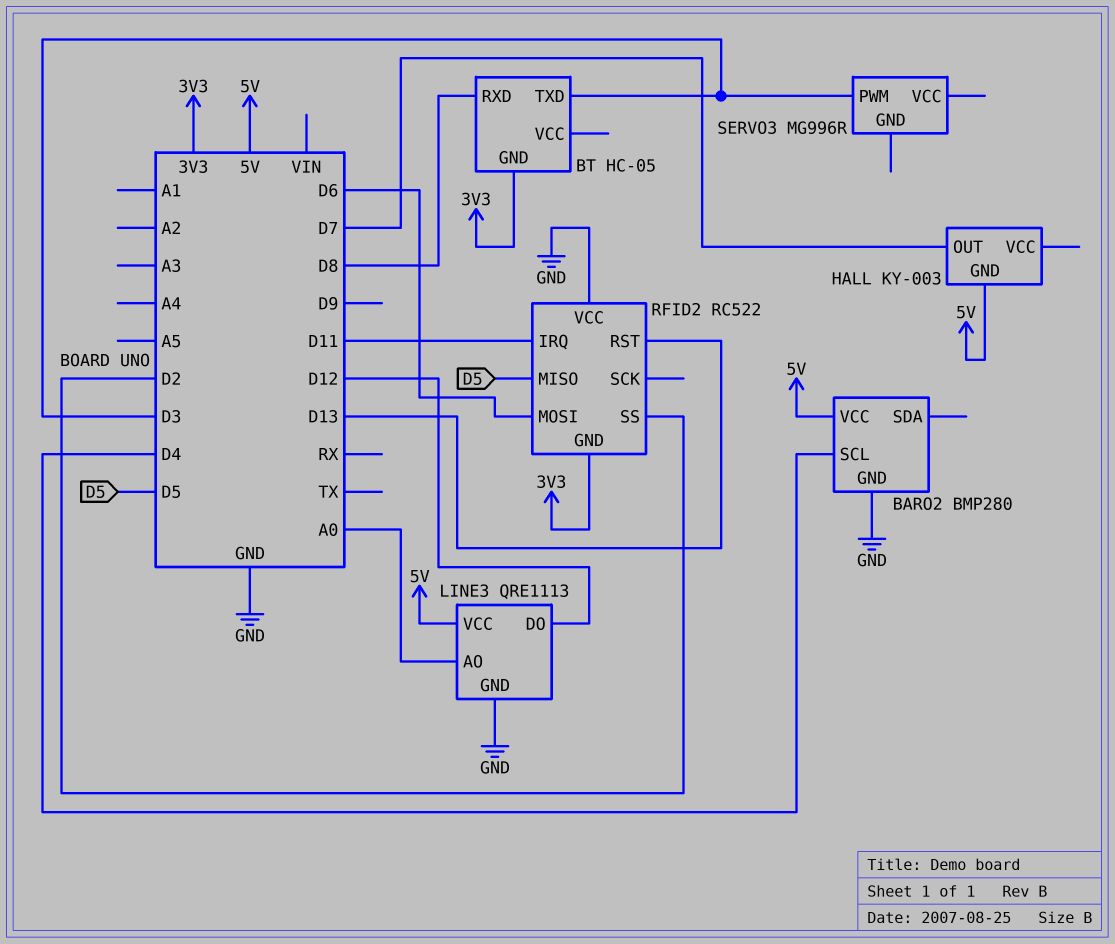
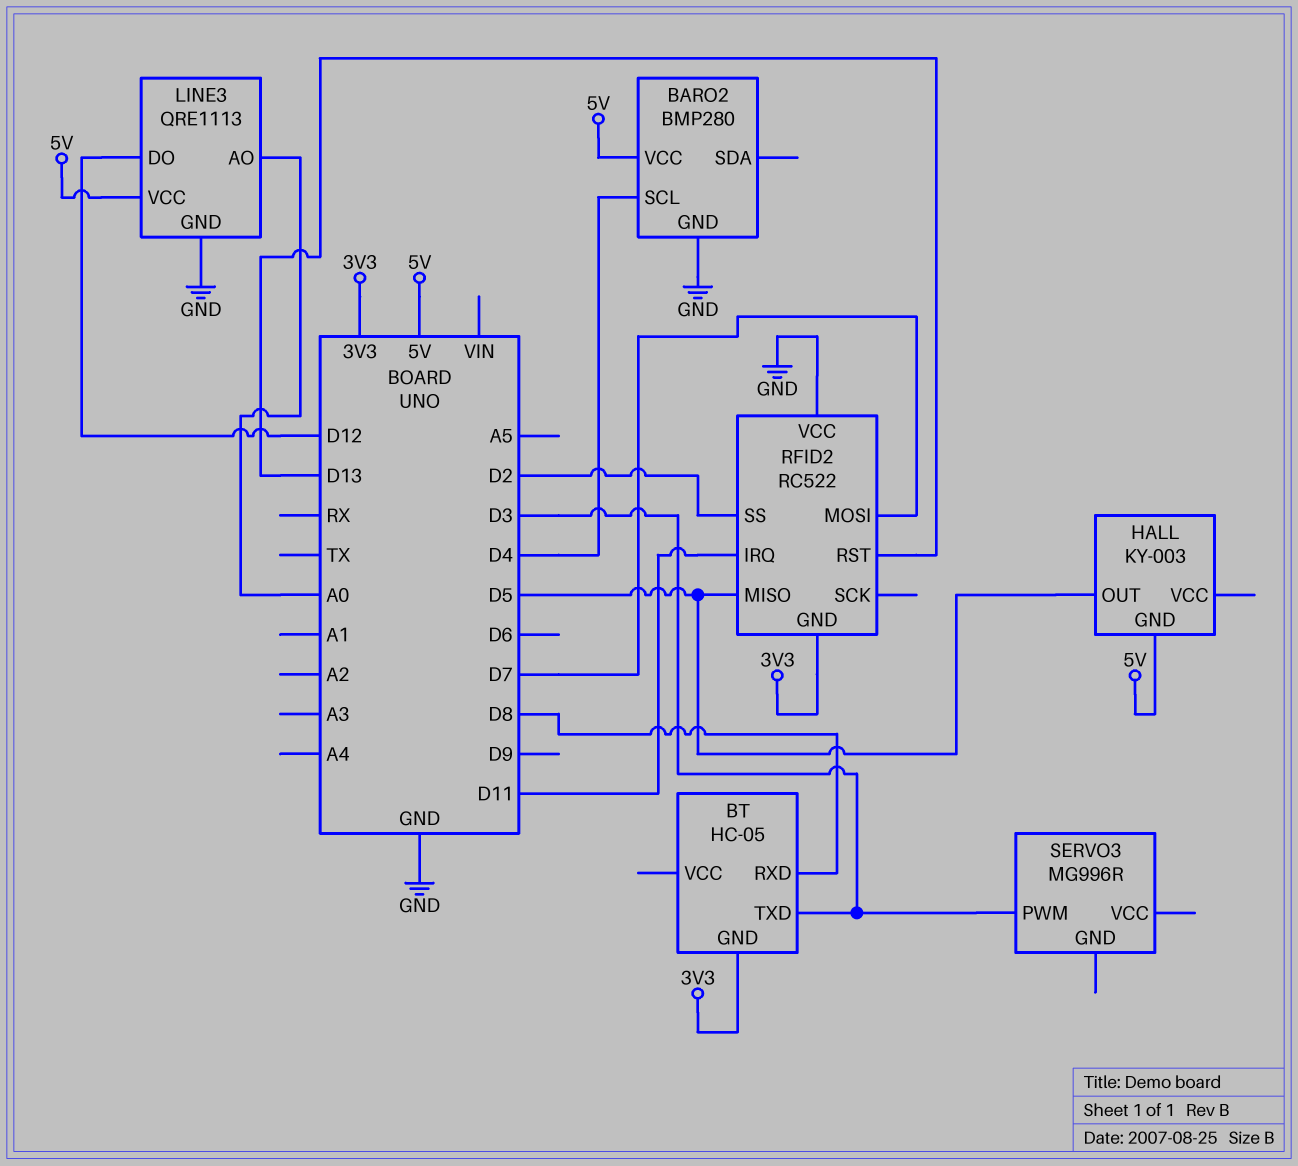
HALL pin OUT: D7 -> D5
RFID2 pin MOSI: D6 -> D7

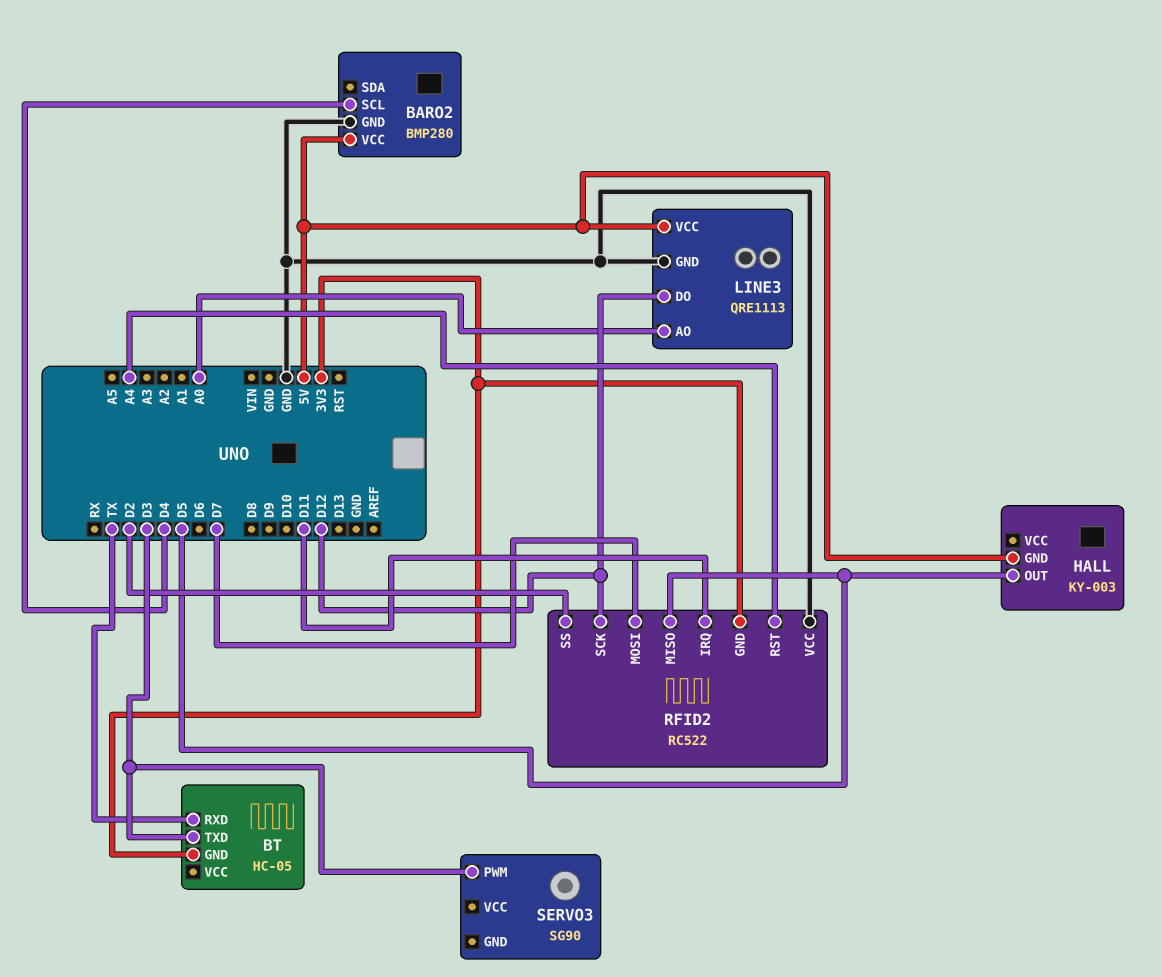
BT pin RXD: D8 -> TX
RFID2 pin RST: D13 -> A4
RFID2 pin SCK: none -> D12
SERVO3: MG996R -> SG90

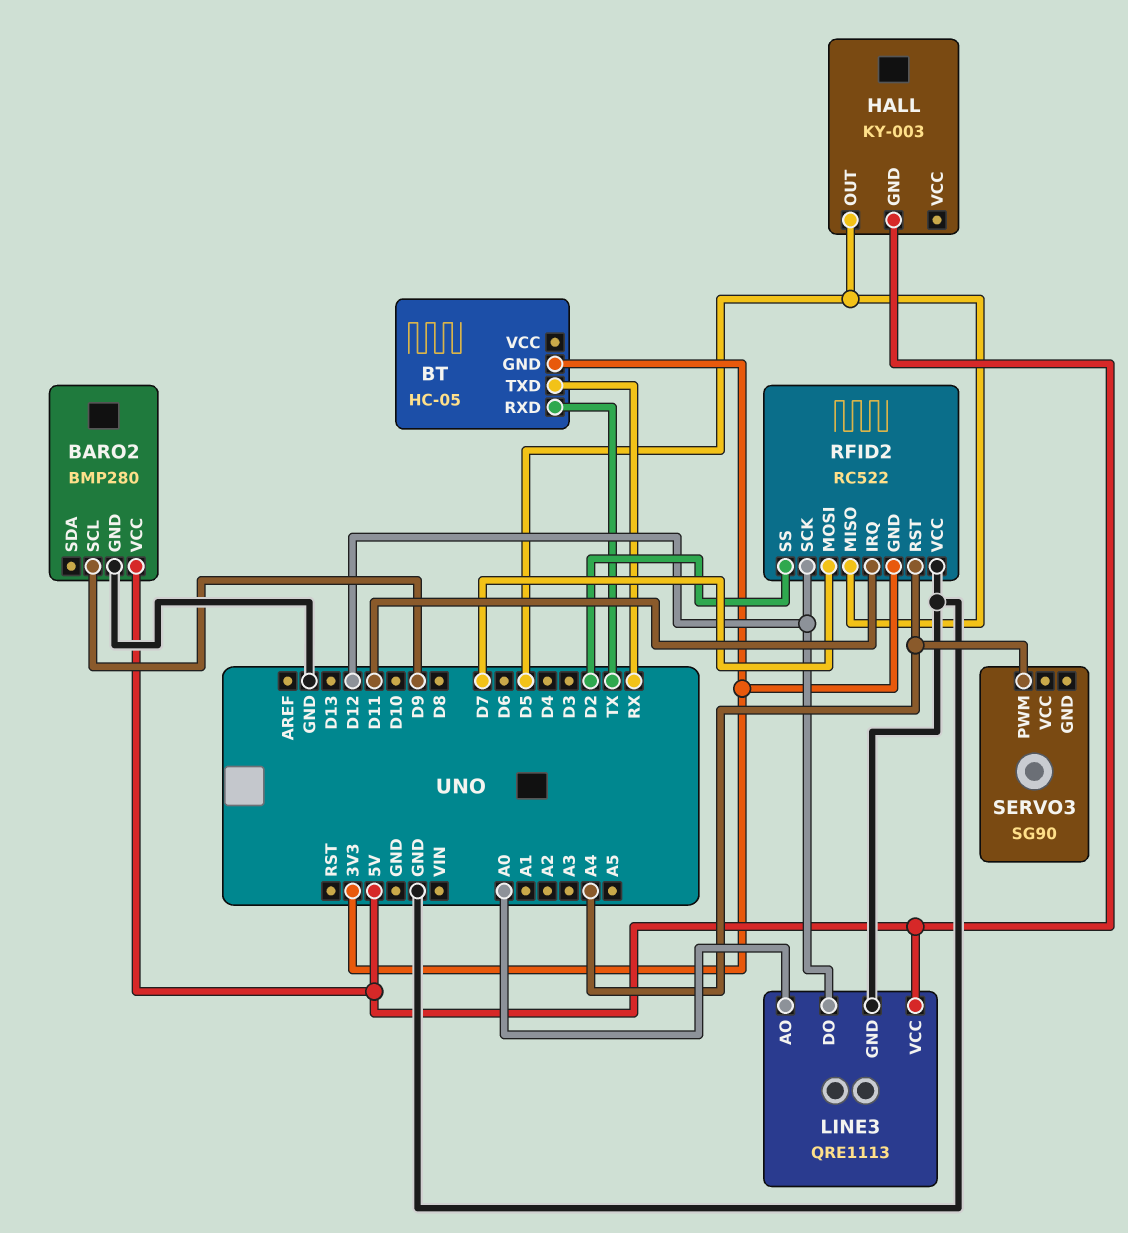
BARO2 pin SCL: D4 -> D9
BT pin TXD: D3 -> RX
SERVO3 pin PWM: D3 -> A4

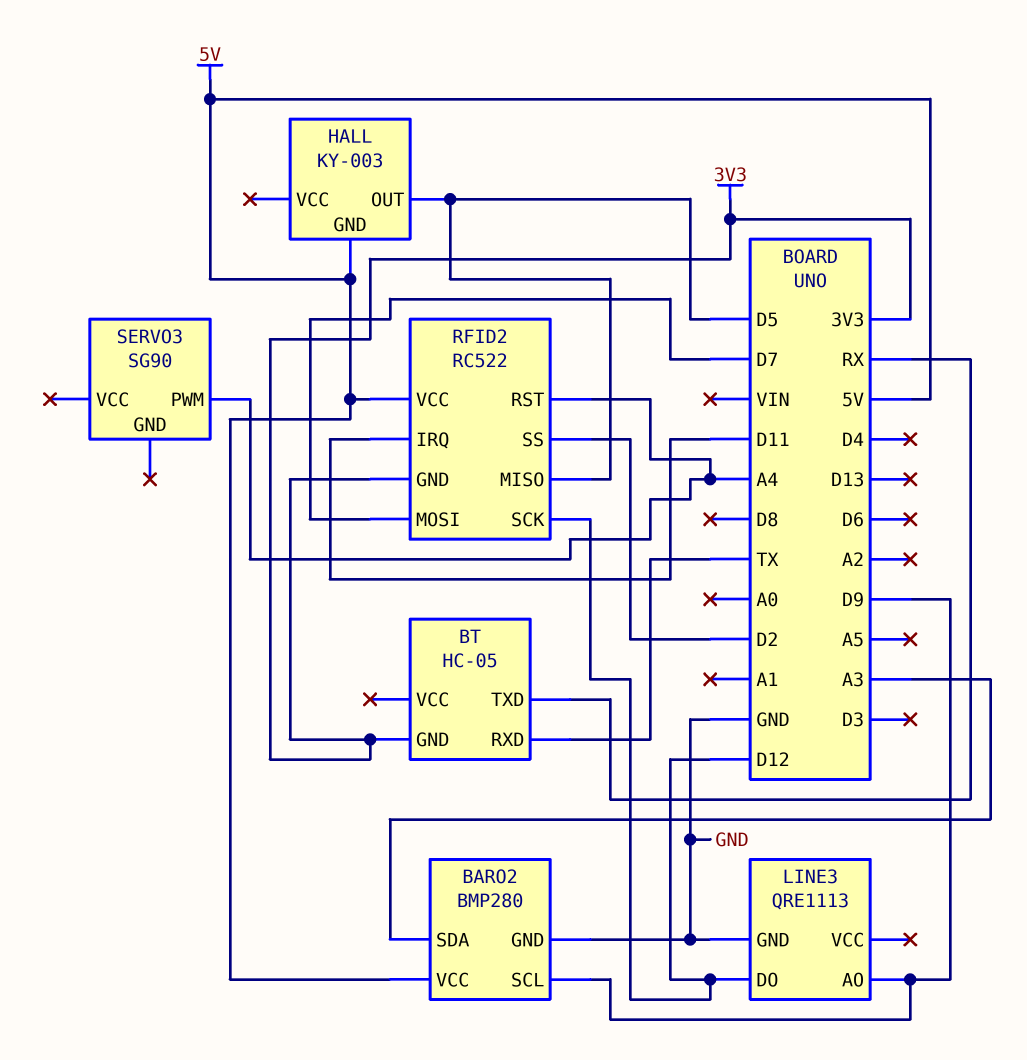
BARO2 pin SDA: none -> A3
LINE3 pin AO: A0 -> D9
LINE3 pin VCC: 5V -> none
RFID2 pin VCC: GND -> 5V

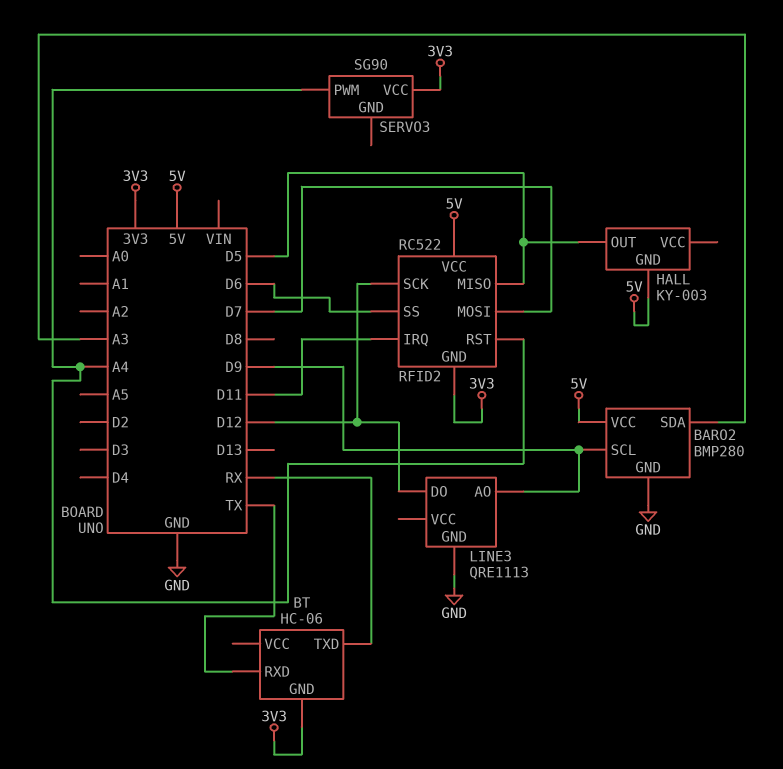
BT: HC-05 -> HC-06
RFID2 pin SS: D2 -> D6
SERVO3 pin VCC: none -> 3V3

